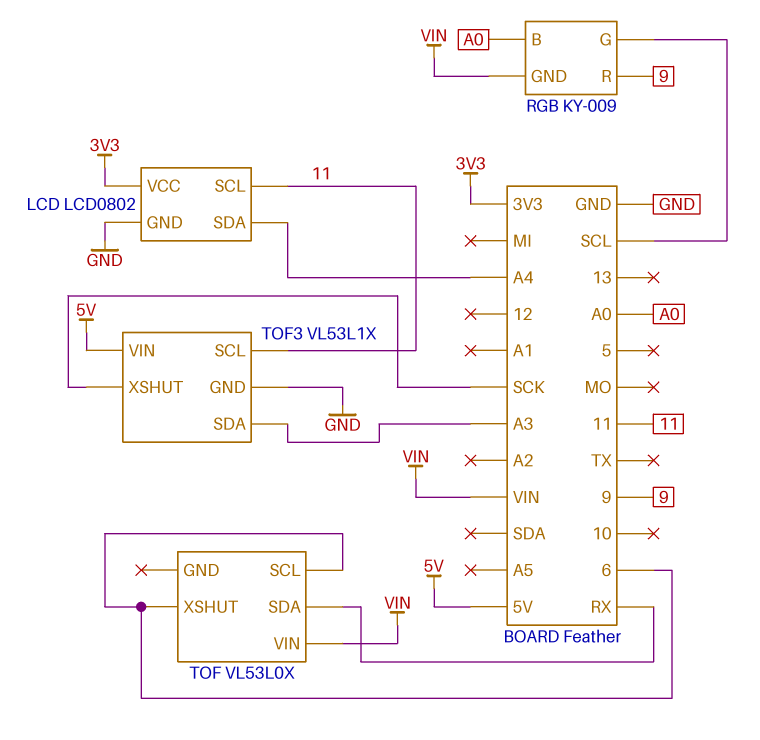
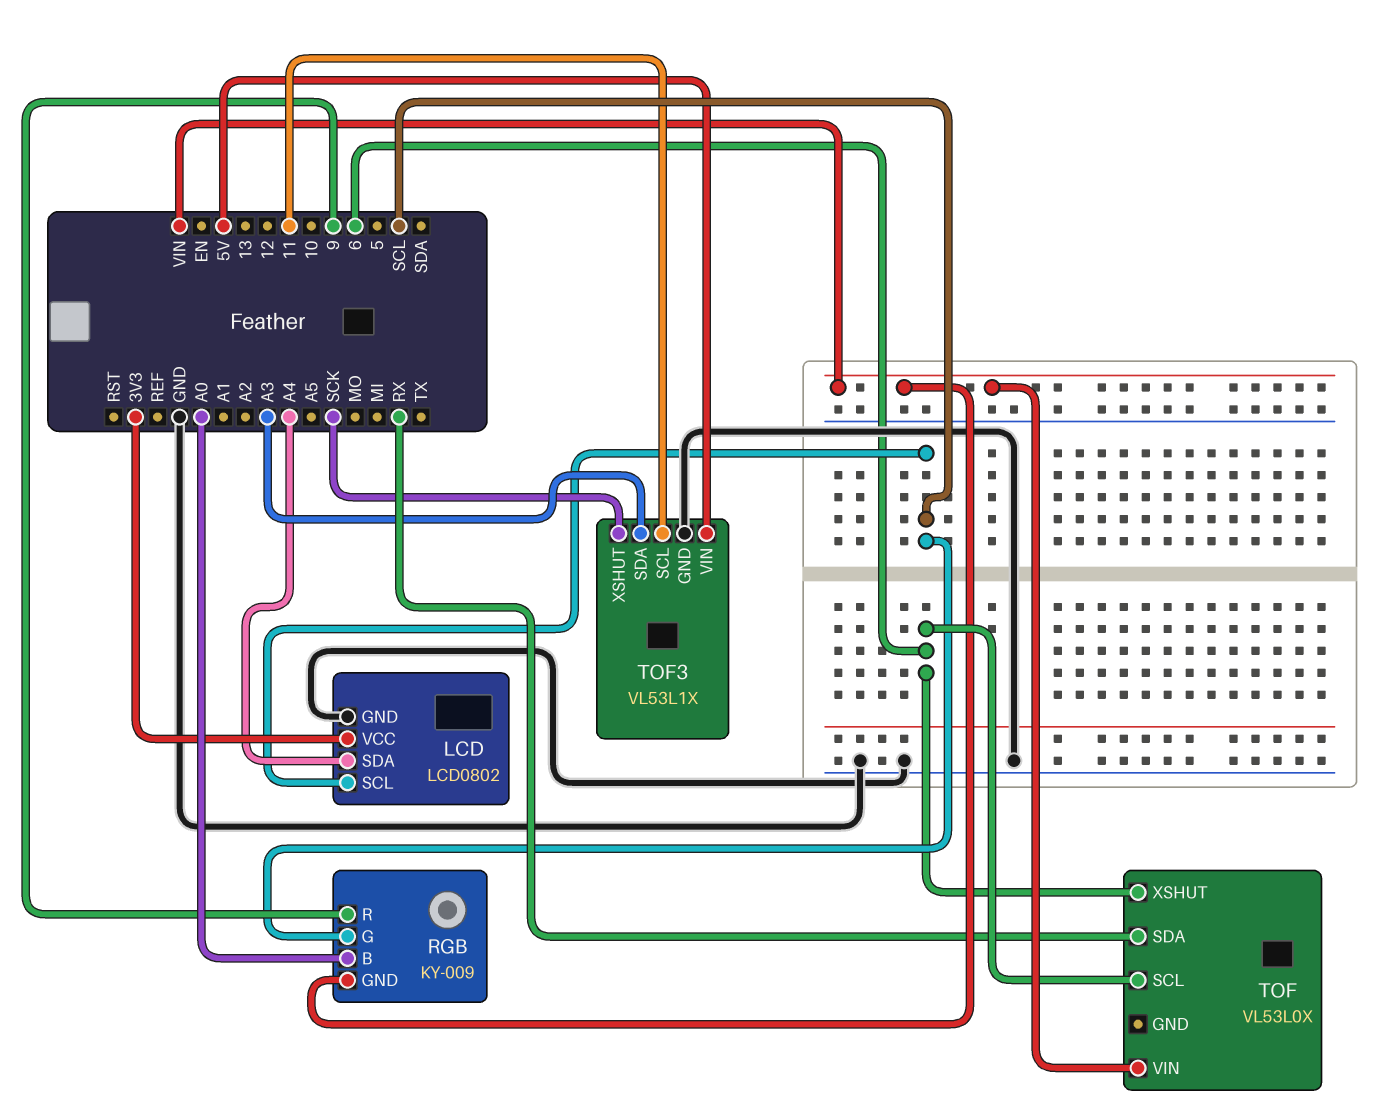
LCD pin SCL: 11 -> SCL

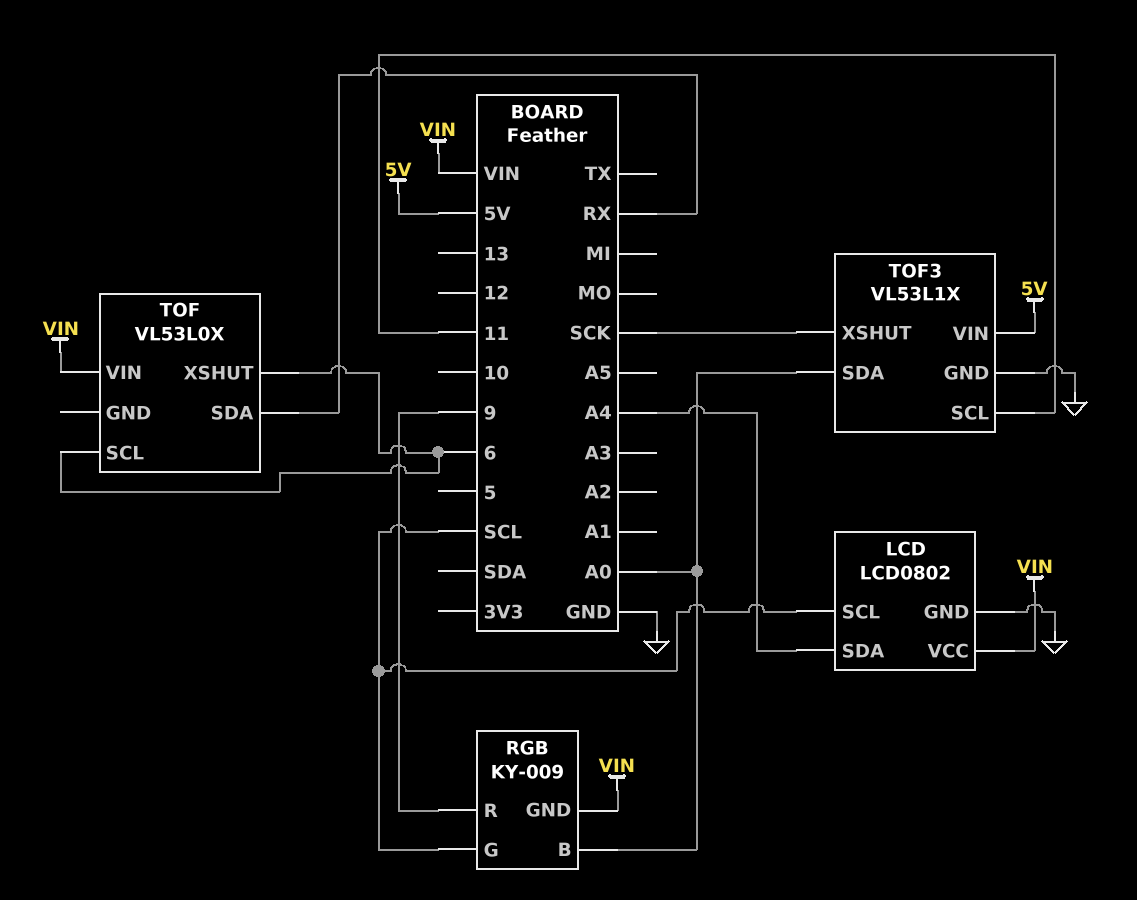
LCD pin VCC: 3V3 -> VIN
TOF3 pin SDA: A3 -> A0

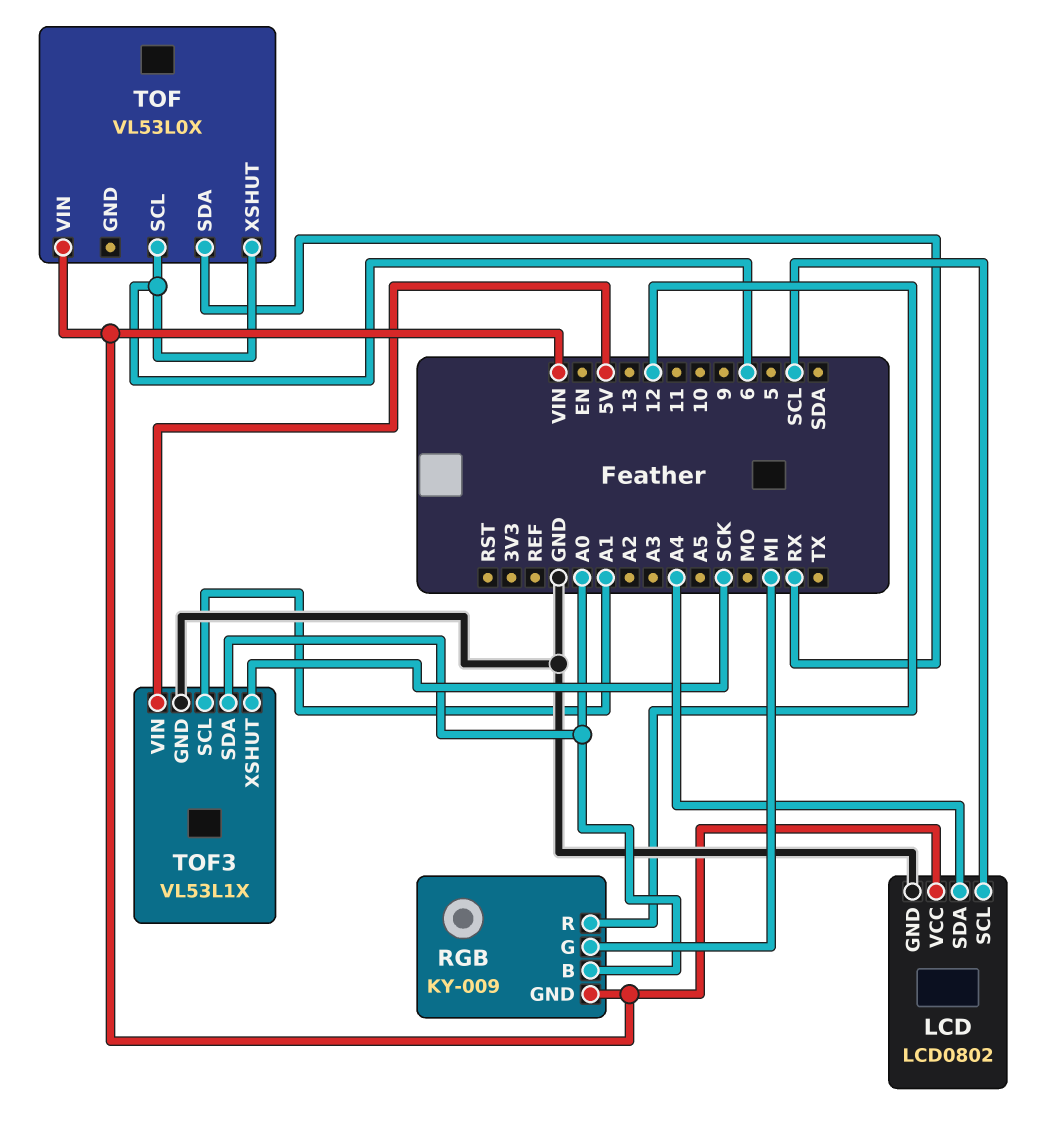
RGB pin G: SCL -> MI
RGB pin R: 9 -> 12
TOF3 pin SCL: 11 -> A1

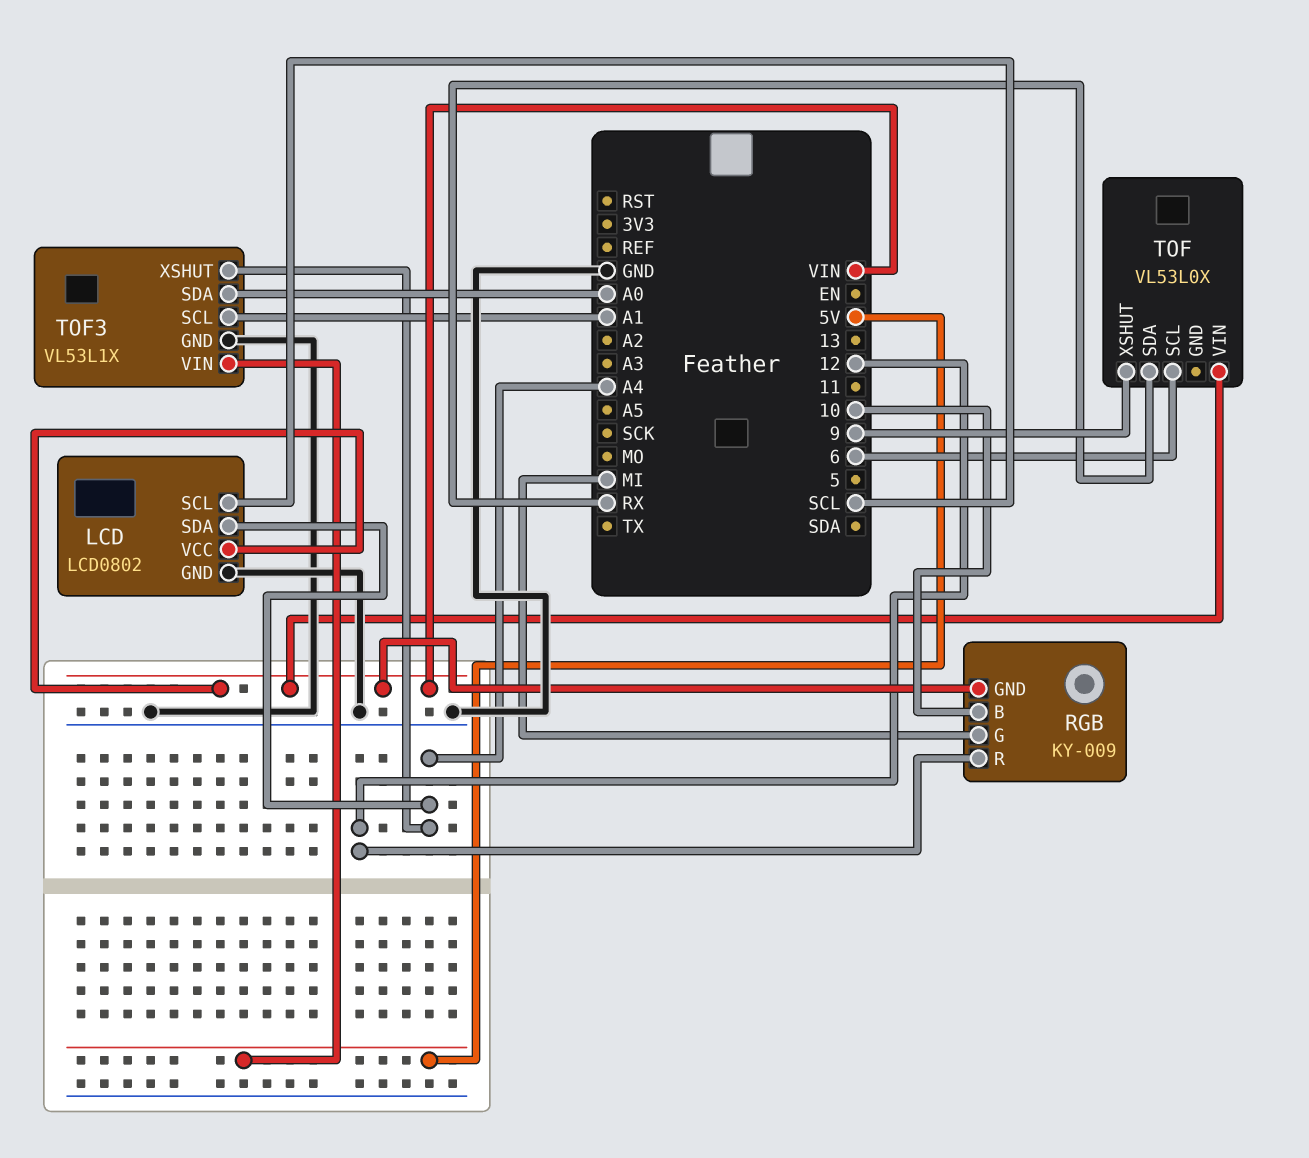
RGB pin B: A0 -> 10
TOF pin XSHUT: 6 -> 9
TOF3 pin XSHUT: SCK -> A4

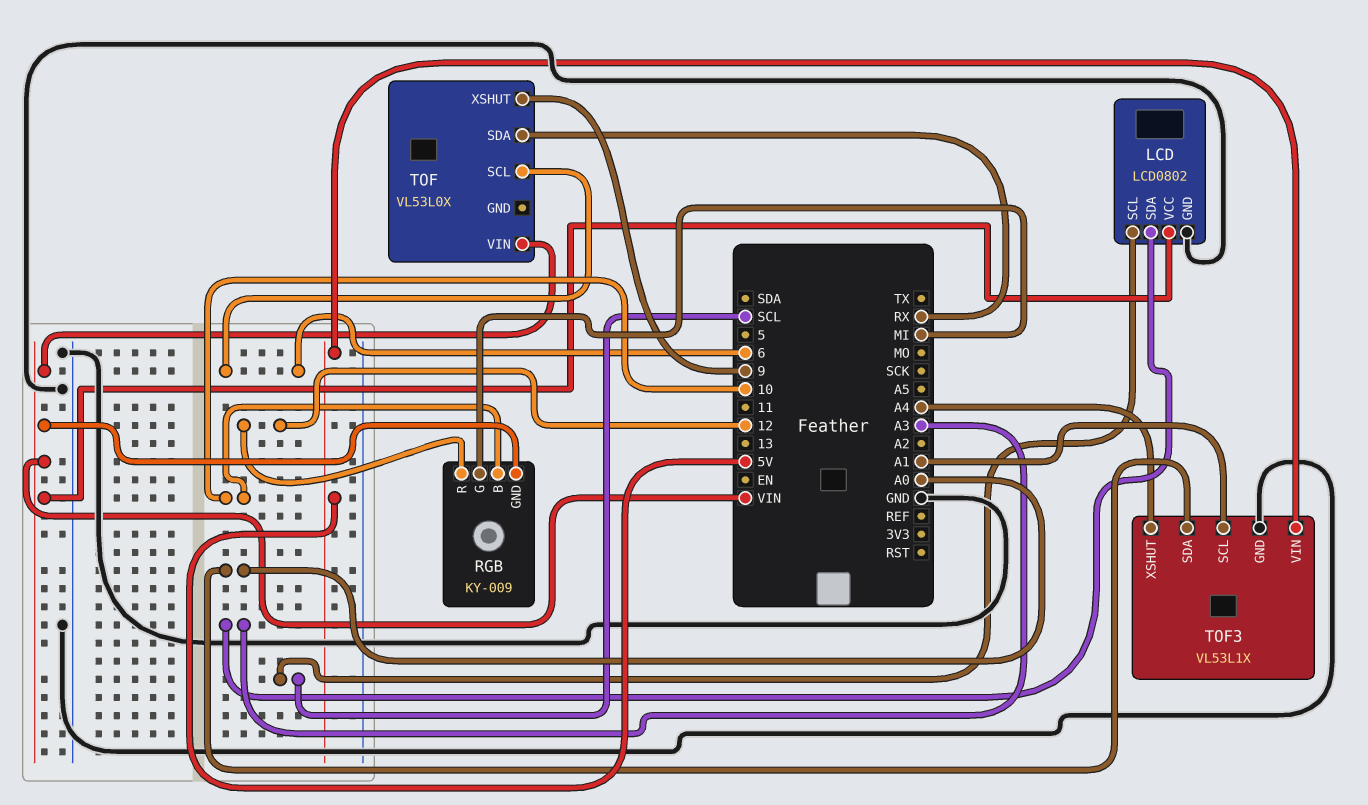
LCD pin SDA: A4 -> A3

